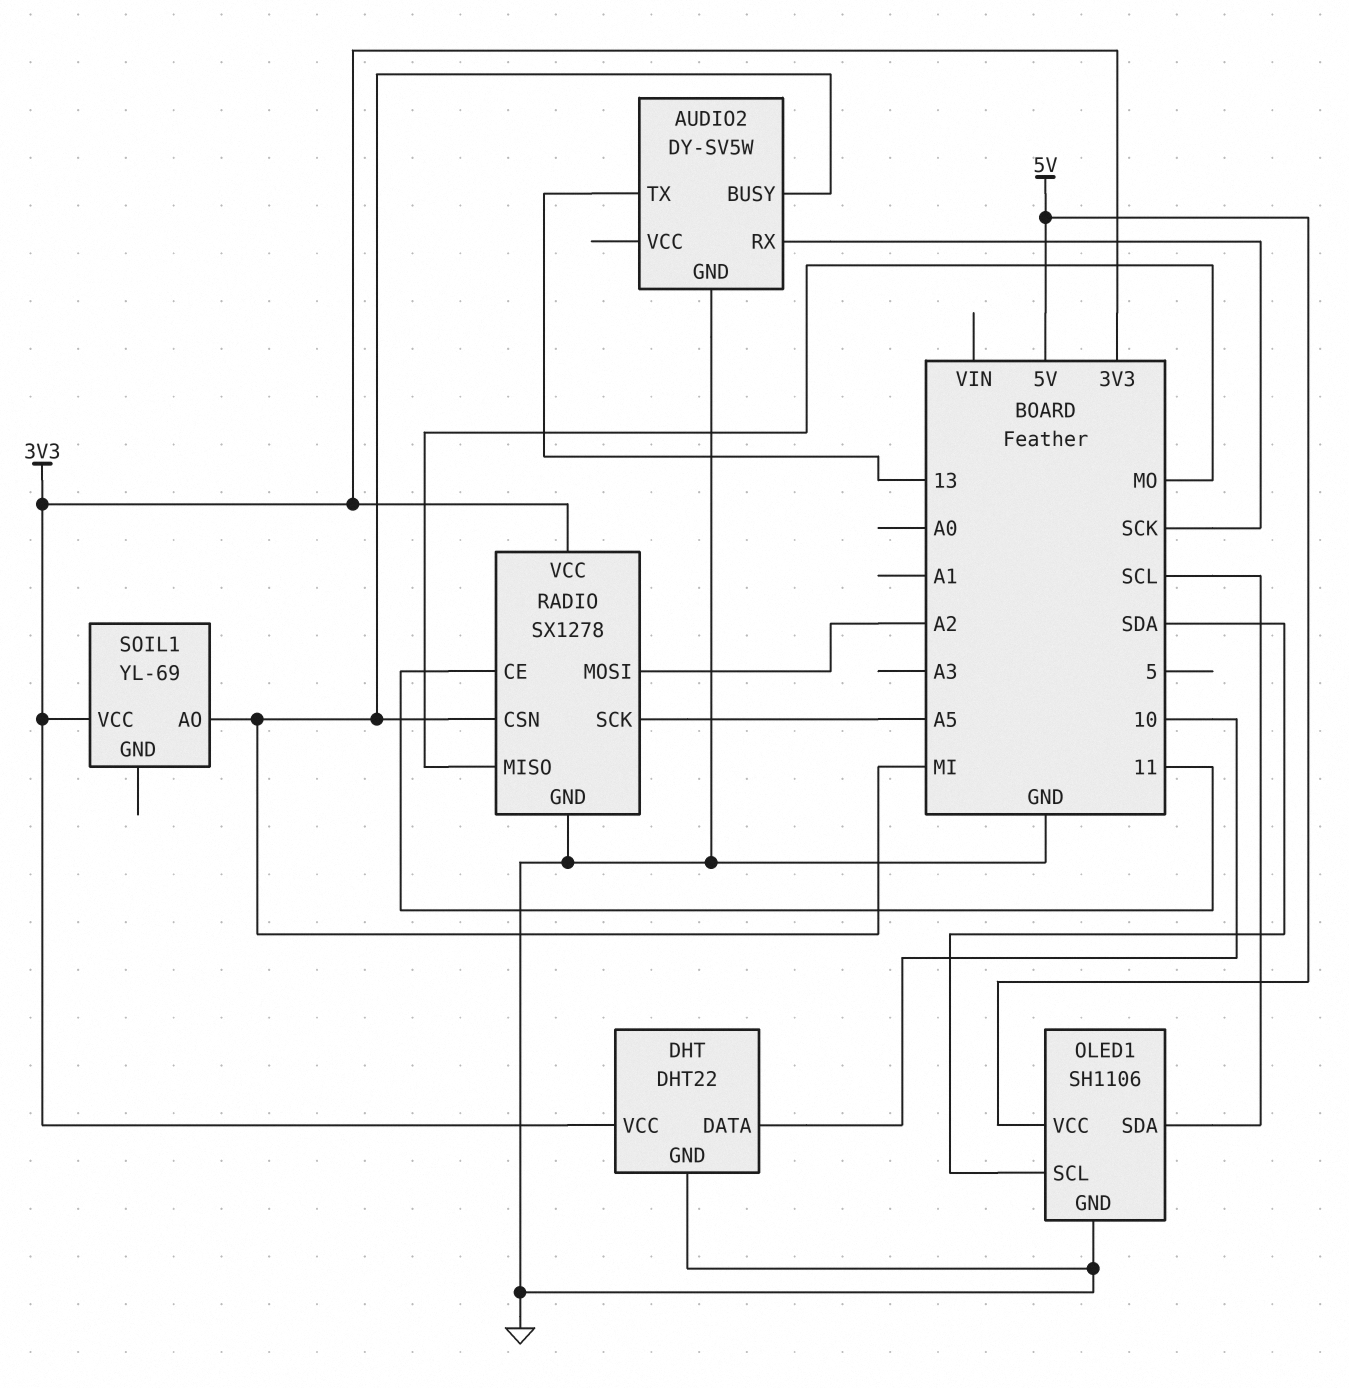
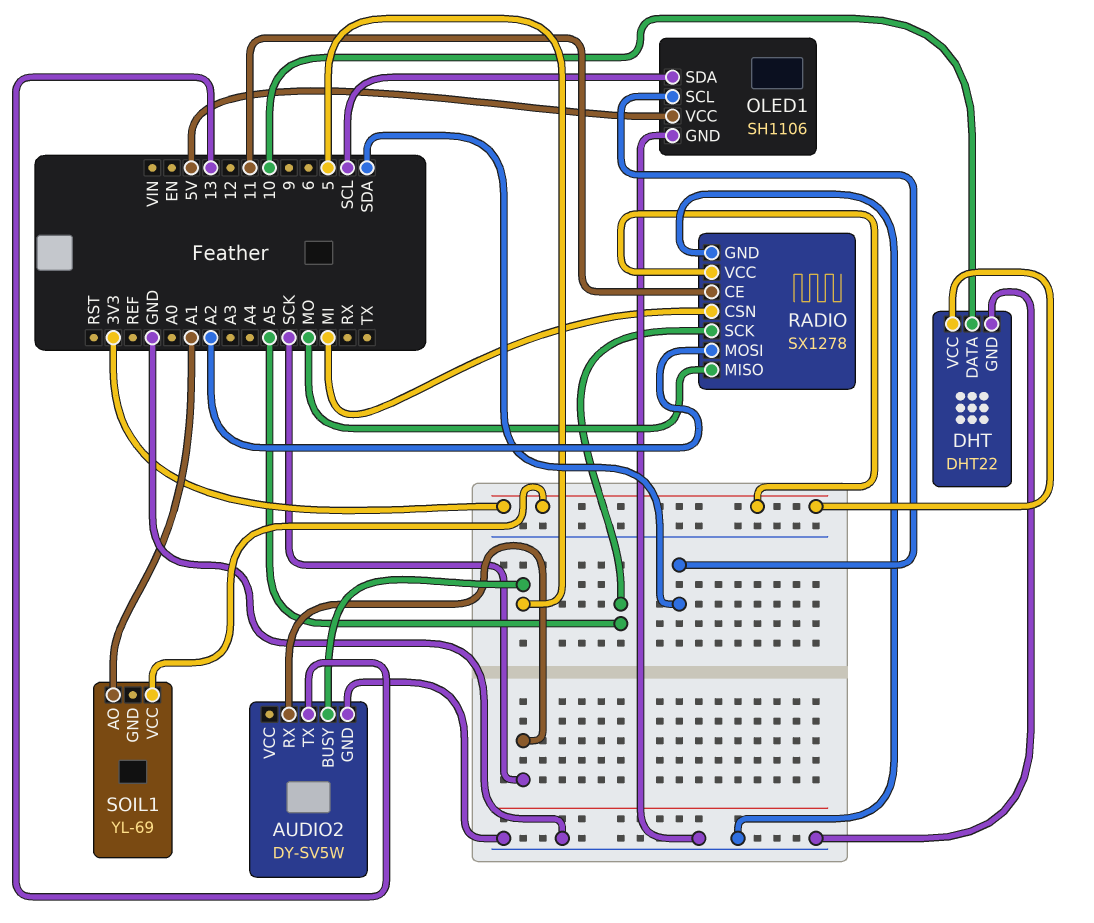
AUDIO2 pin BUSY: MI -> 5
SOIL1 pin AO: MI -> A1

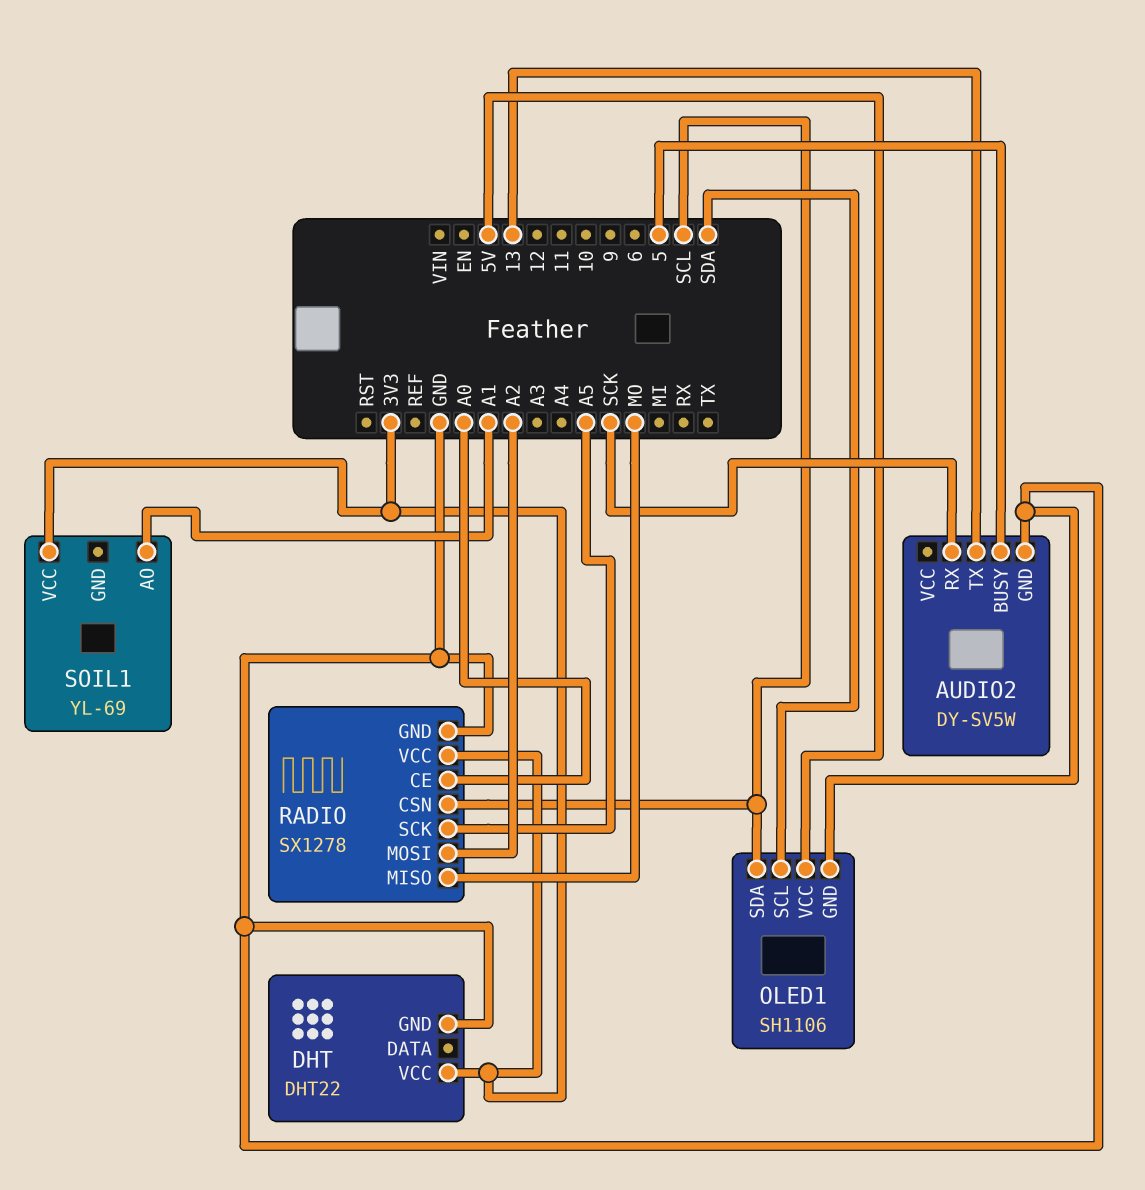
DHT pin DATA: 10 -> none
RADIO pin CE: 11 -> A0
RADIO pin CSN: MI -> SCL

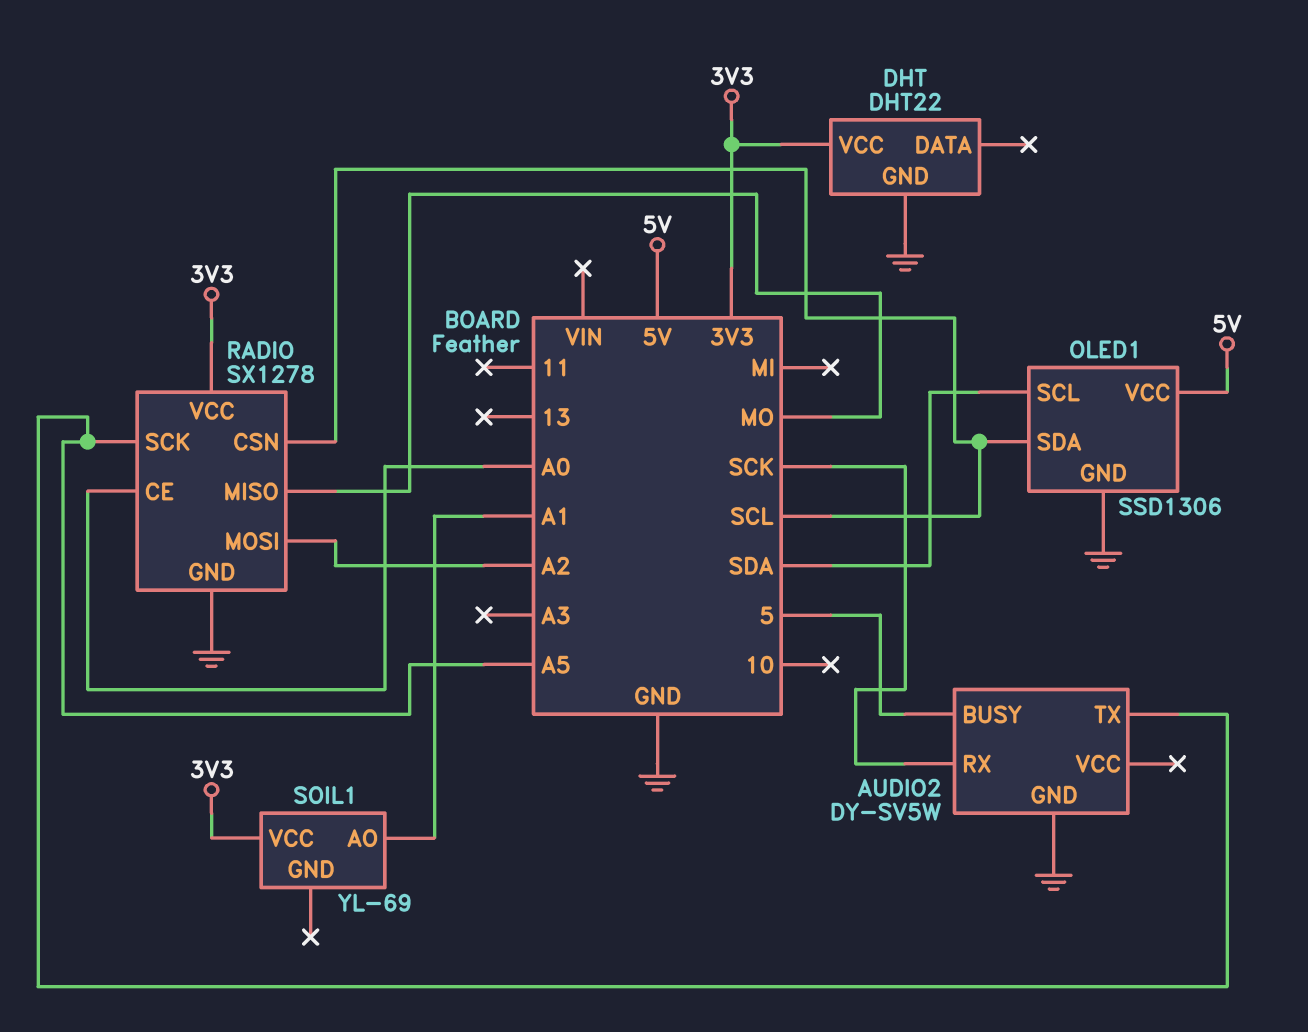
AUDIO2 pin TX: 13 -> A5
OLED1: SH1106 -> SSD1306

